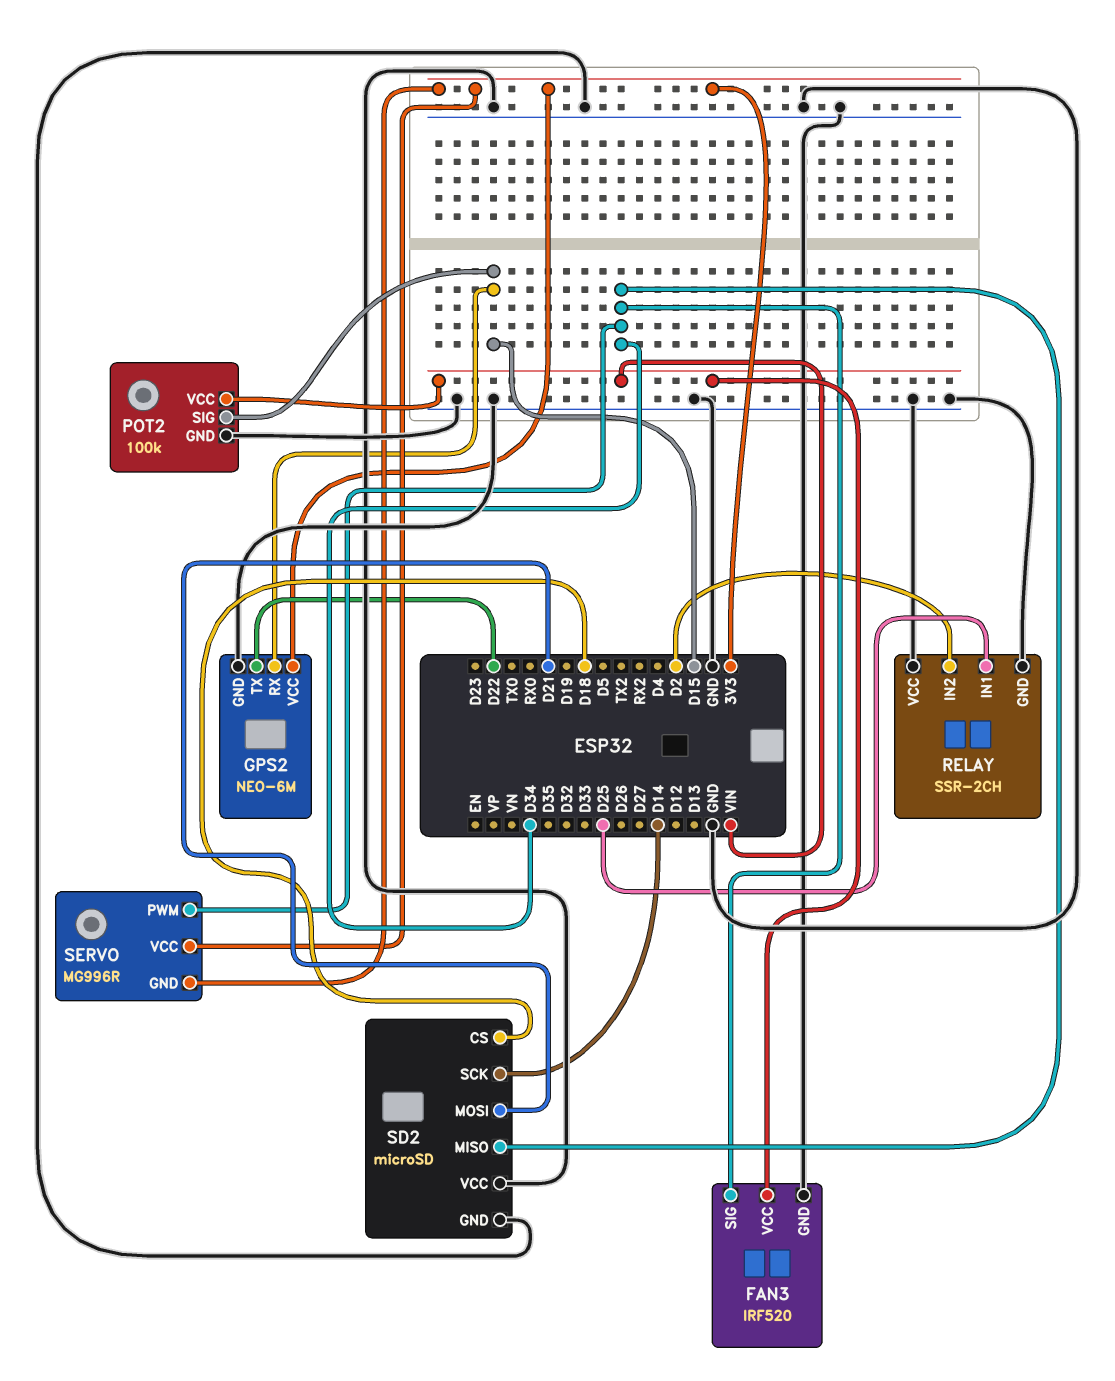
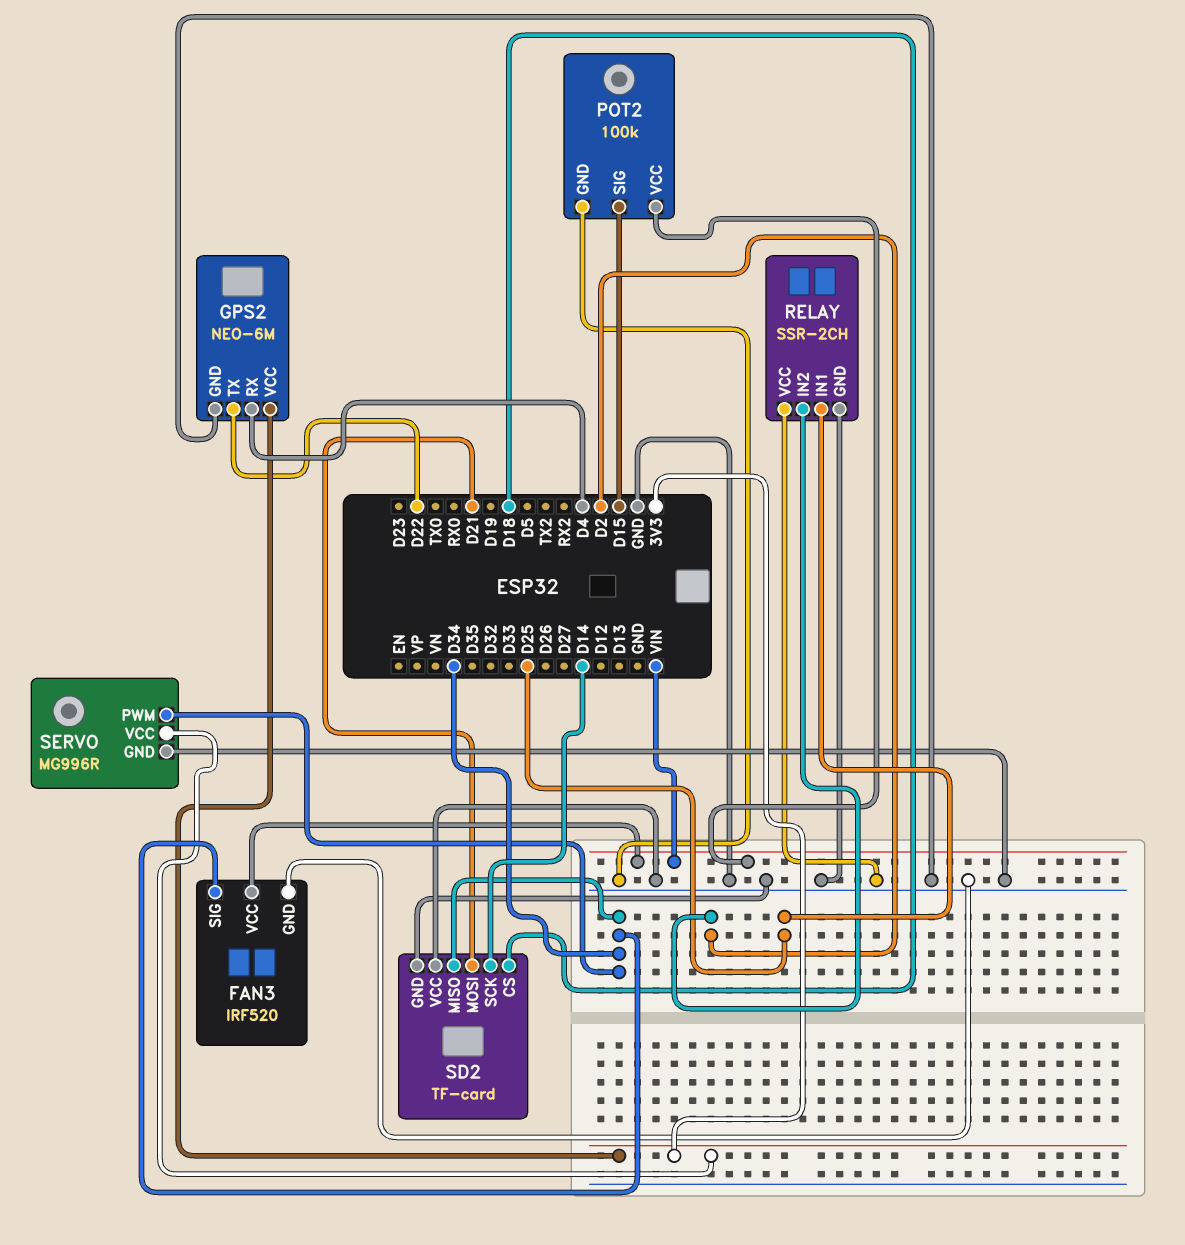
GPS2 pin RX: D15 -> D4
SD2: microSD -> TF-card
SERVO pin GND: 3V3 -> GND

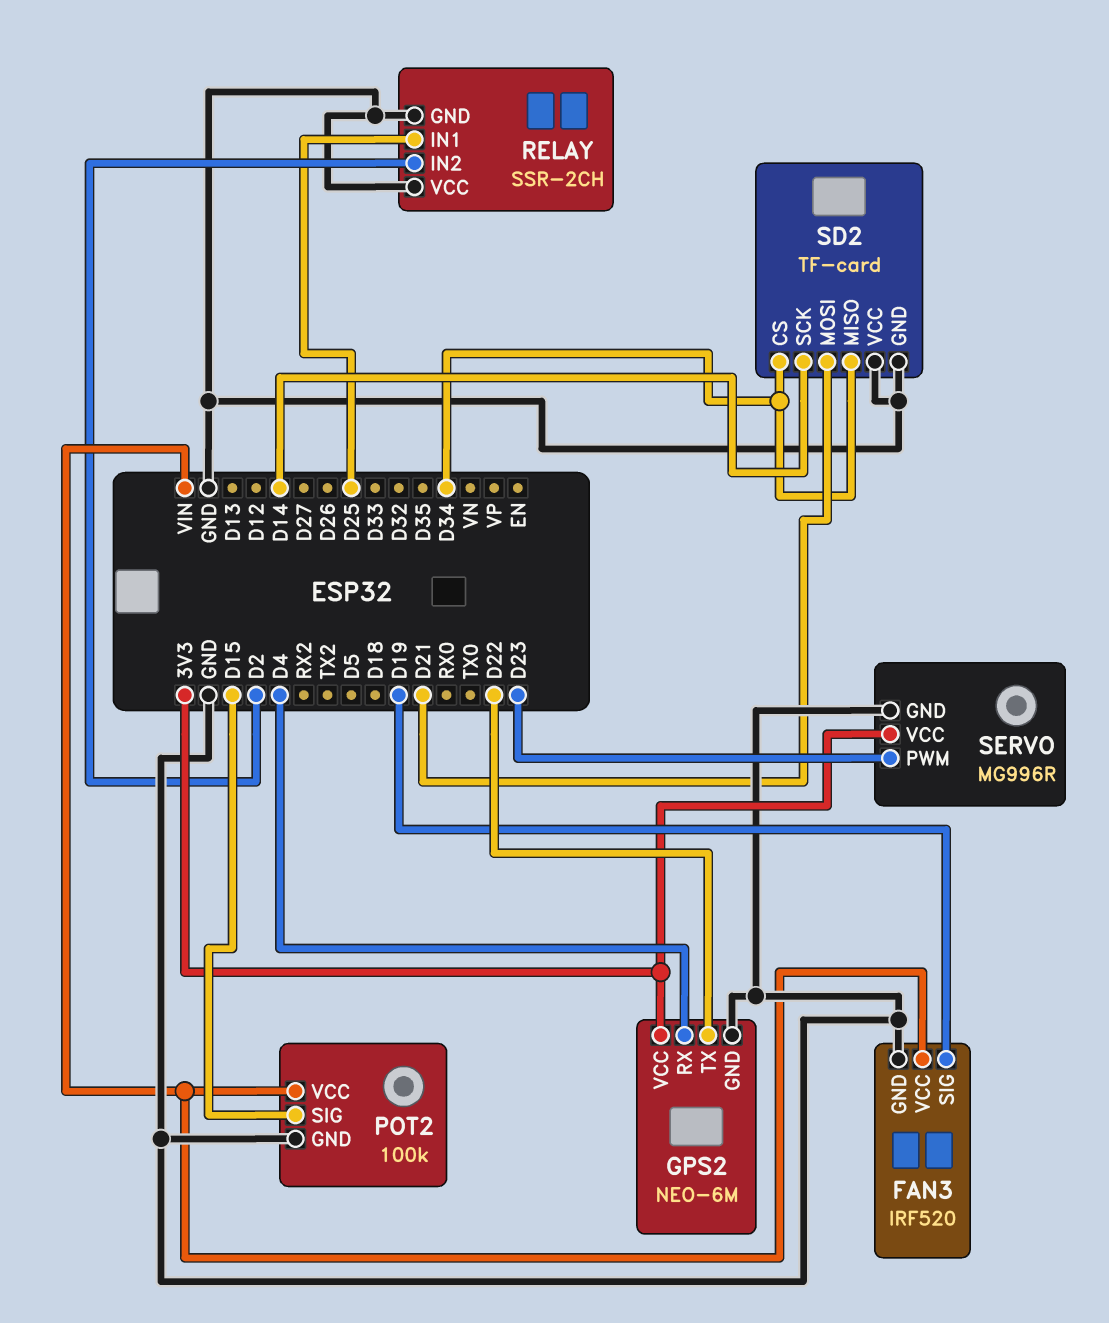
FAN3 pin SIG: D34 -> D19
SD2 pin CS: D18 -> D34
SERVO pin PWM: D34 -> D23

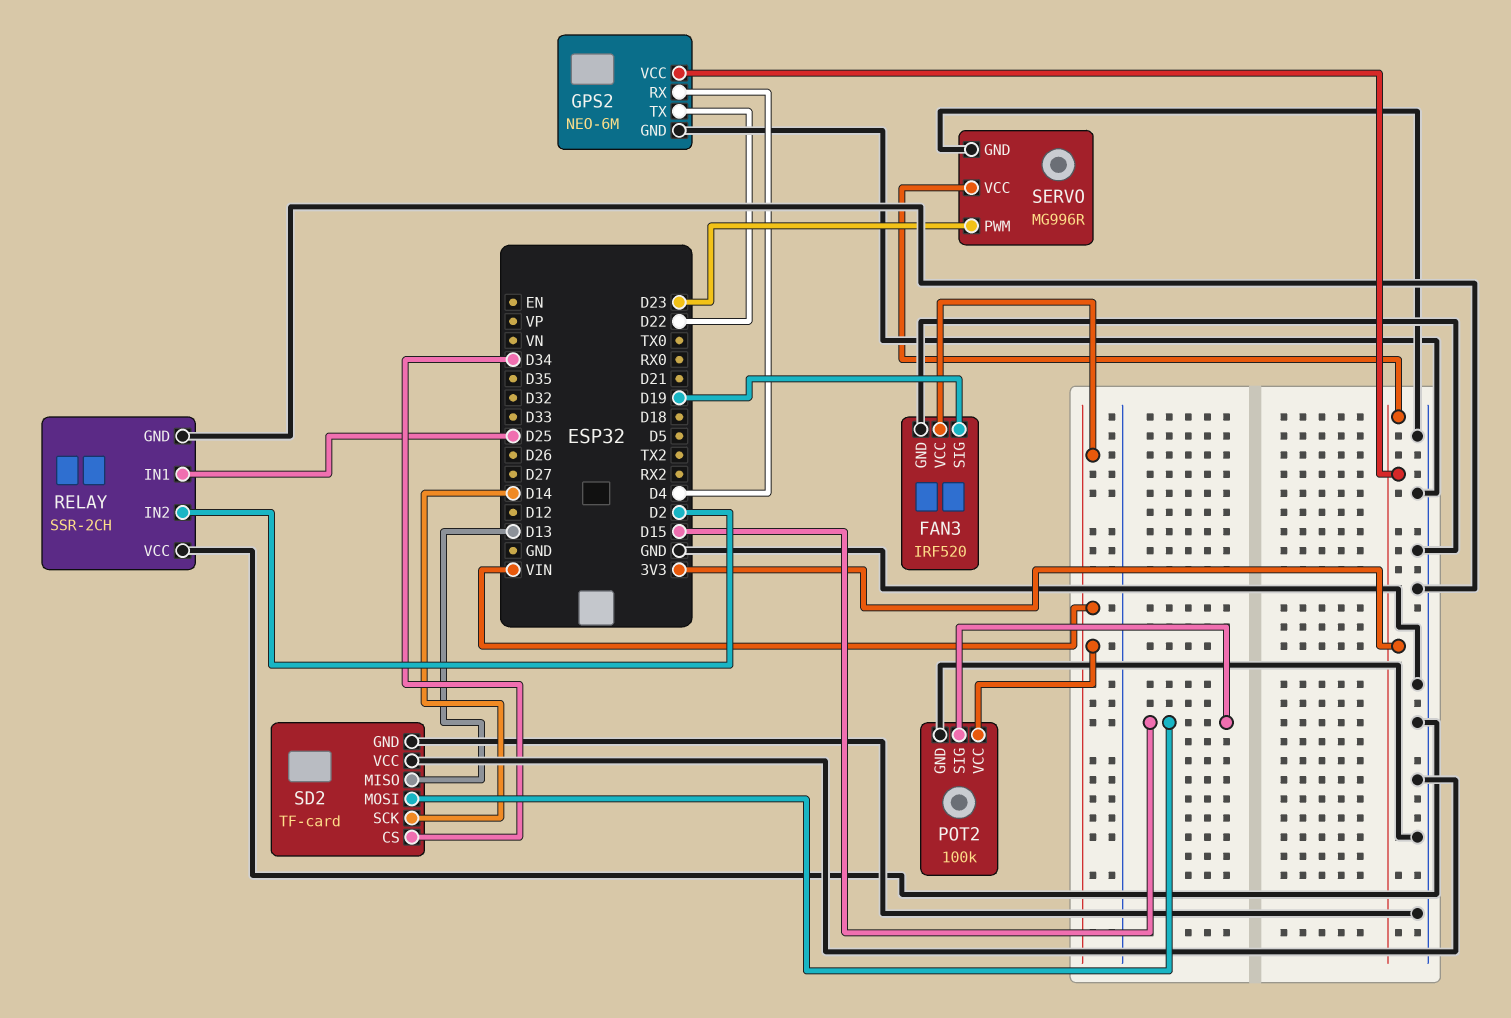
SD2 pin MISO: D34 -> D13
SD2 pin MOSI: D21 -> D15

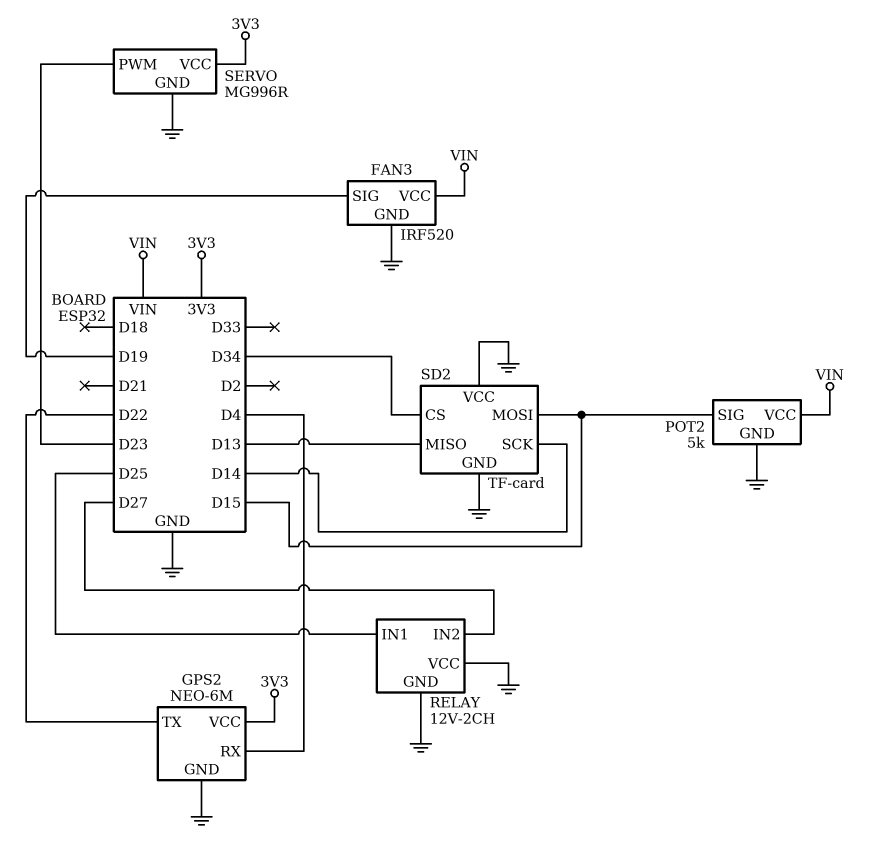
POT2: 100k -> 5k
RELAY: SSR-2CH -> 12V-2CH
RELAY pin IN2: D2 -> D27

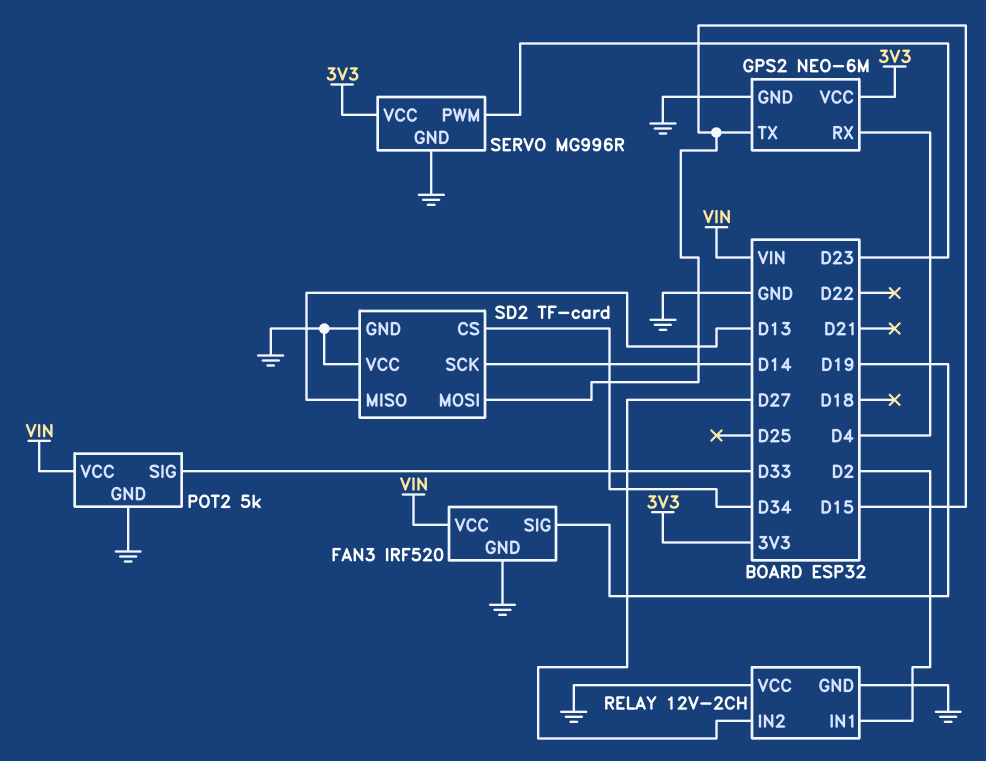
GPS2 pin TX: D22 -> D15
POT2 pin SIG: D15 -> D33
RELAY pin IN1: D25 -> D2

